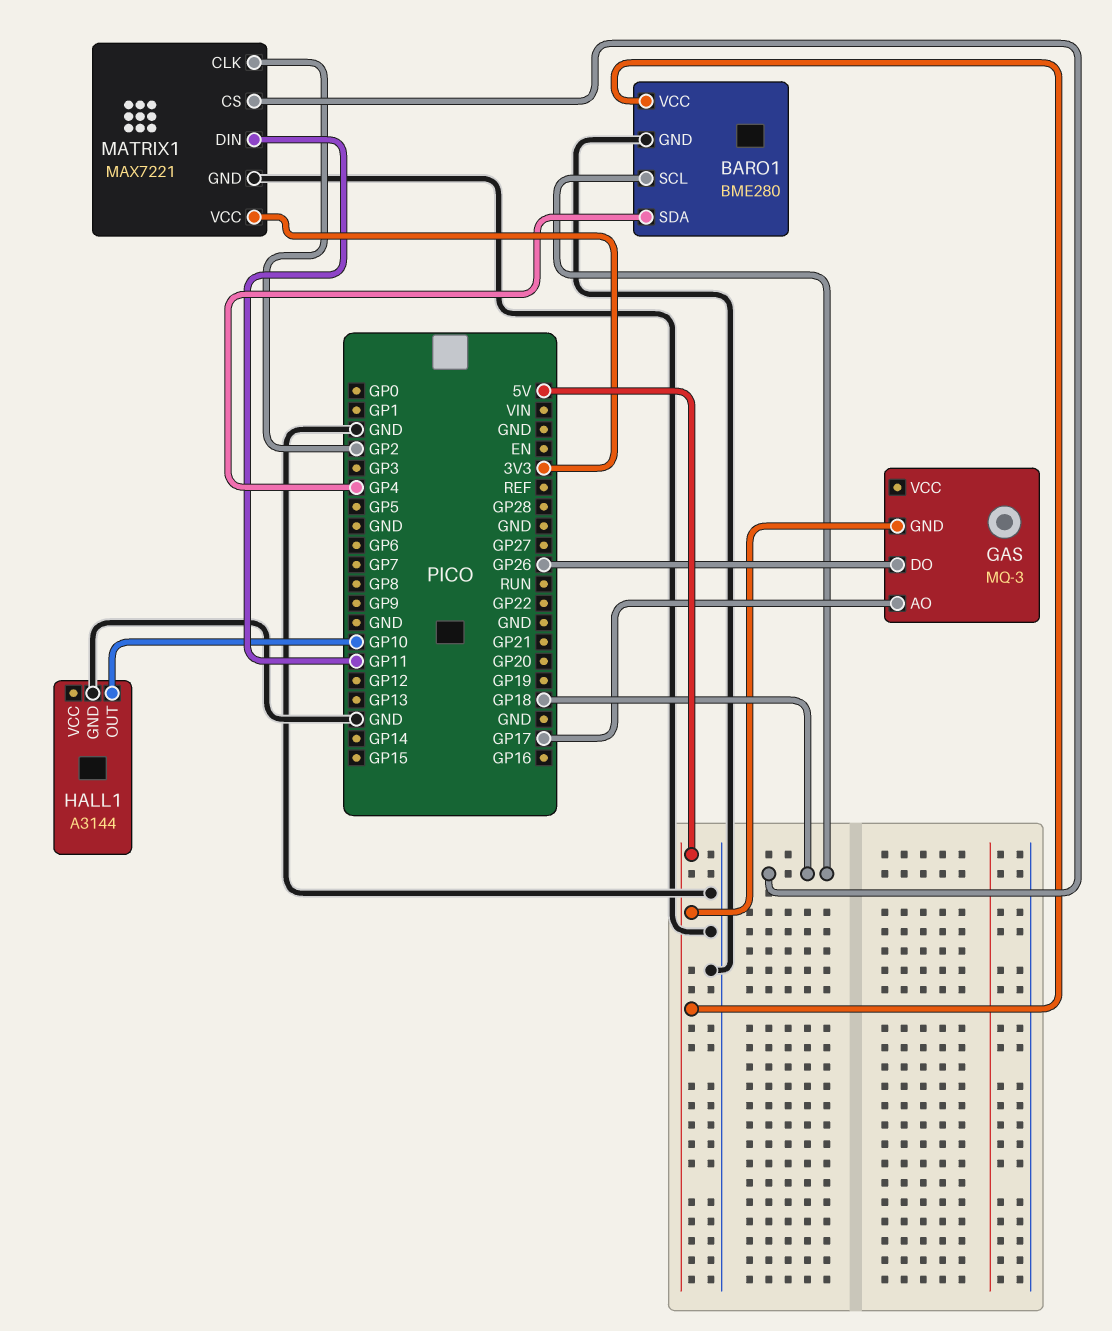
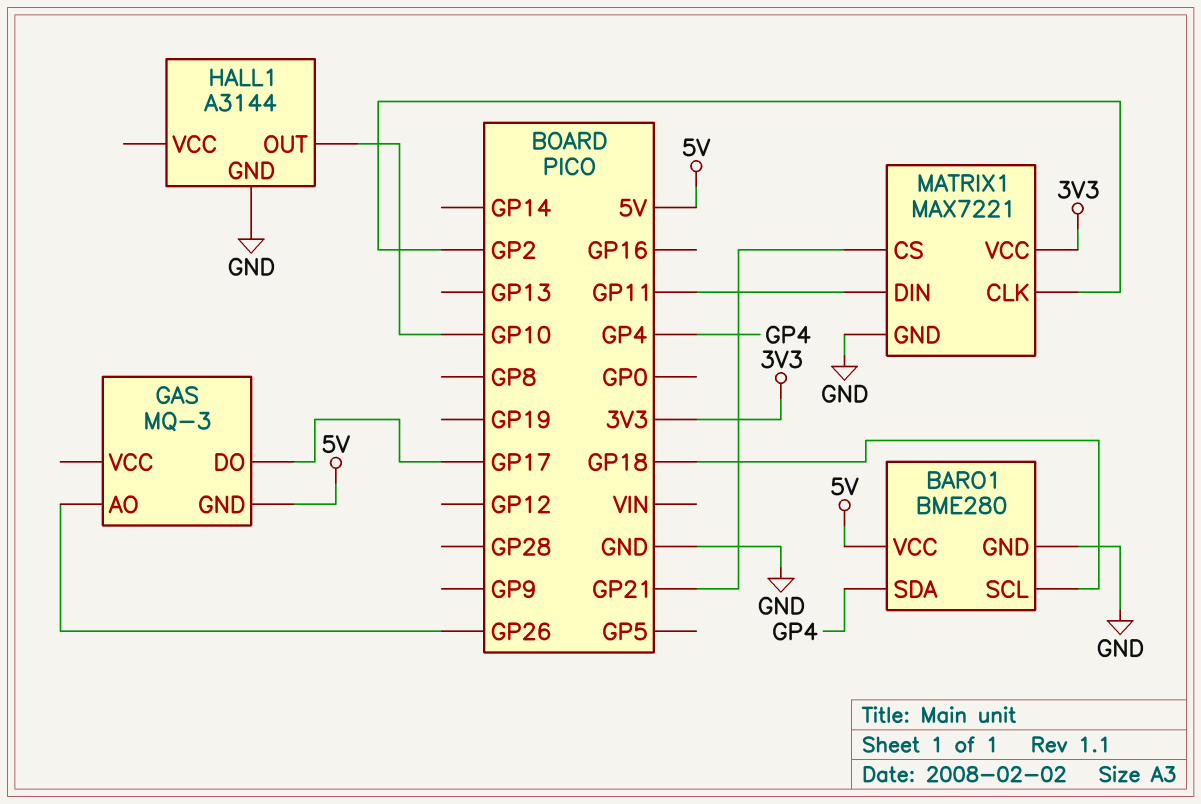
GAS pin AO: GP17 -> GP26
GAS pin DO: GP26 -> GP17
MATRIX1 pin CS: GP18 -> GP21

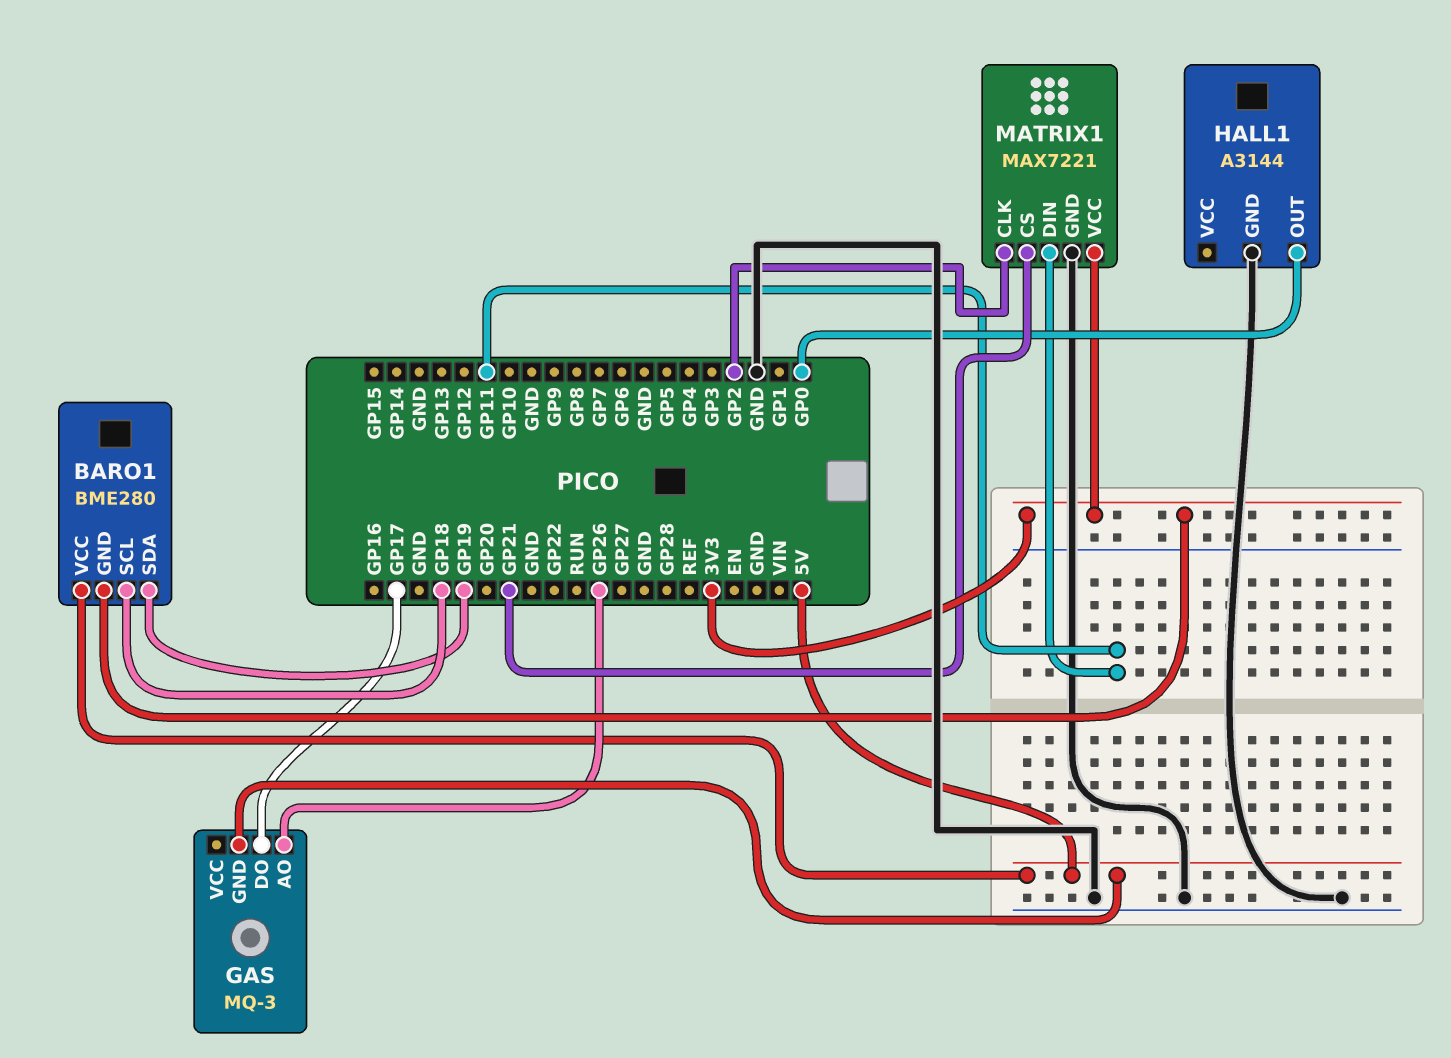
BARO1 pin GND: GND -> 3V3
BARO1 pin SDA: GP4 -> GP19
HALL1 pin OUT: GP10 -> GP0

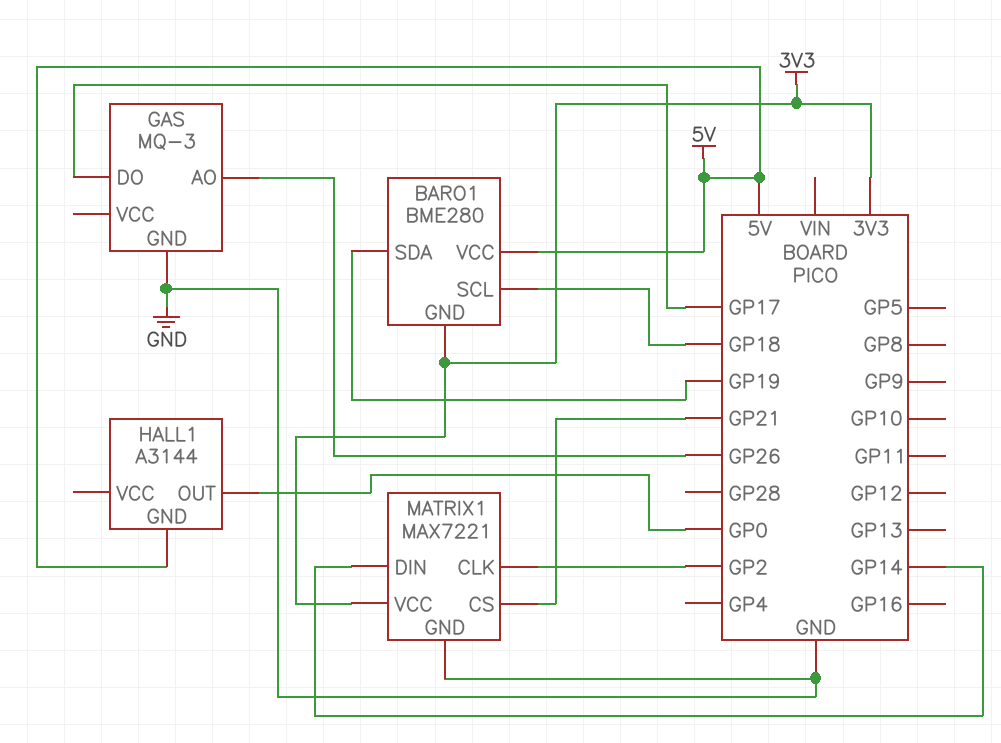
GAS pin GND: 5V -> GND
HALL1 pin GND: GND -> 5V
MATRIX1 pin DIN: GP11 -> GP14

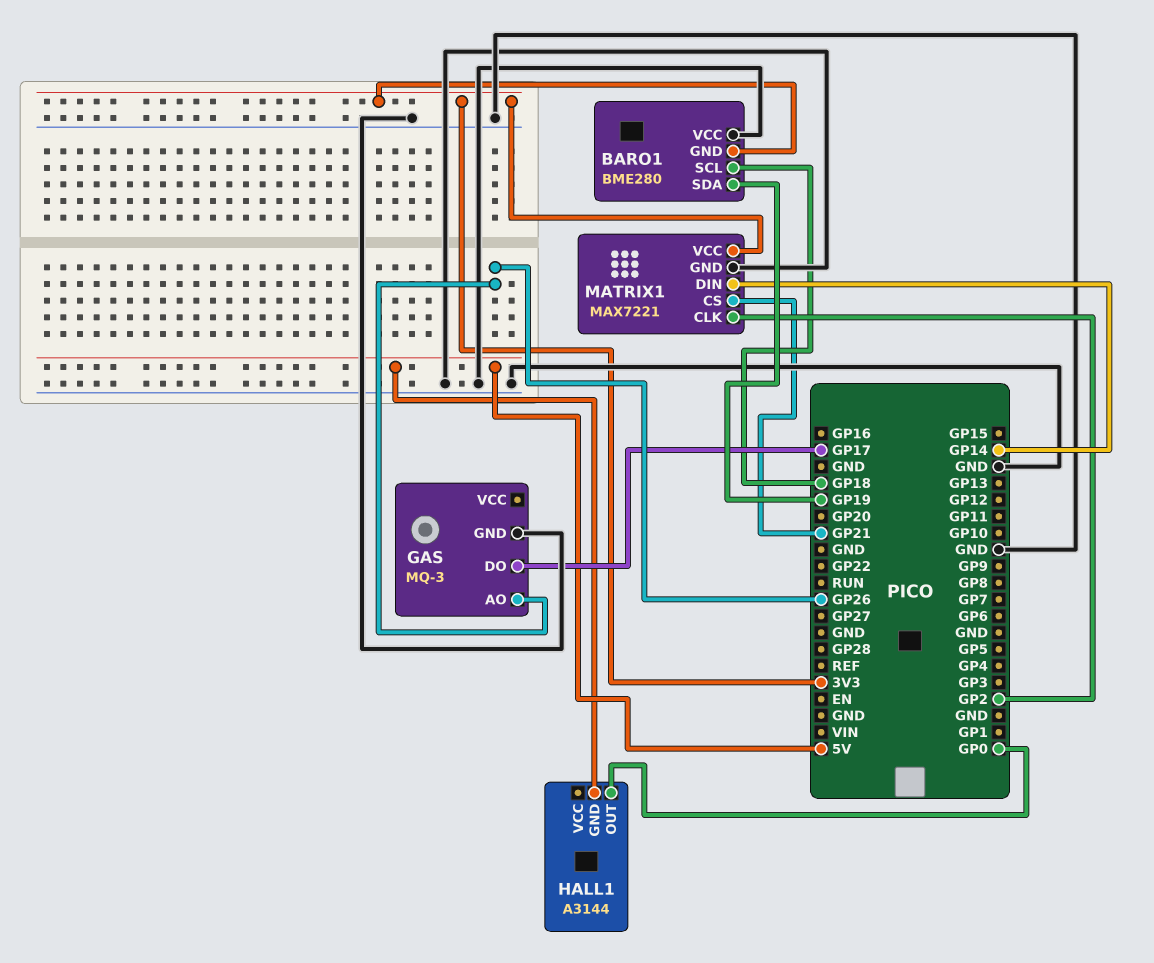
BARO1 pin VCC: 5V -> GND

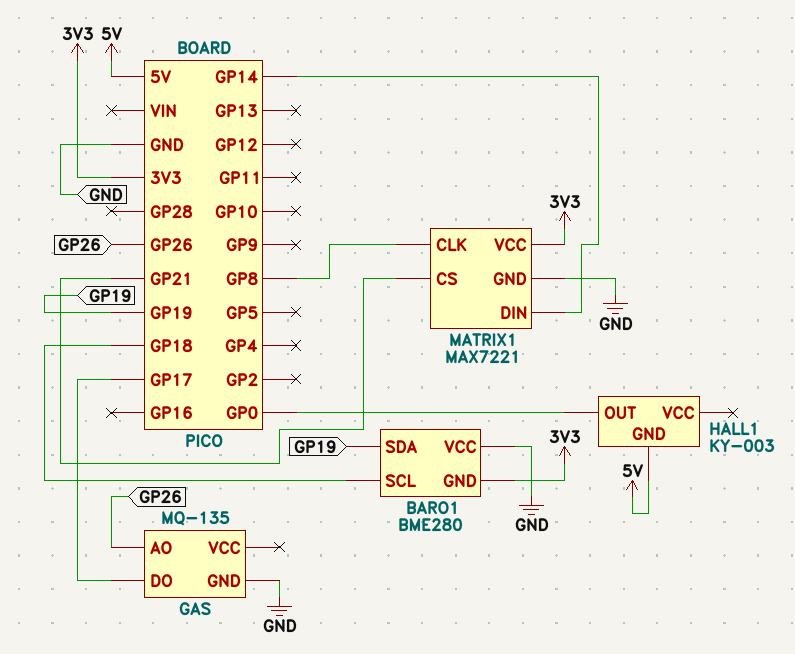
GAS: MQ-3 -> MQ-135
HALL1: A3144 -> KY-003
MATRIX1 pin CLK: GP2 -> GP8

